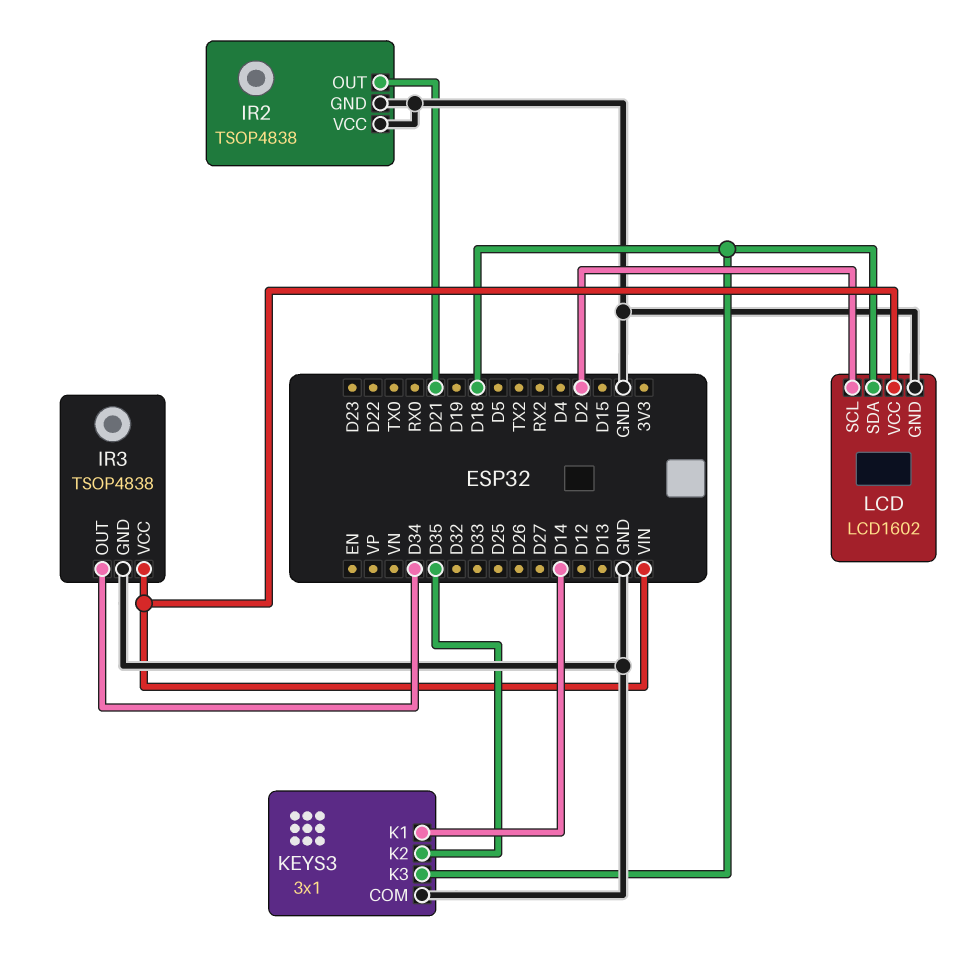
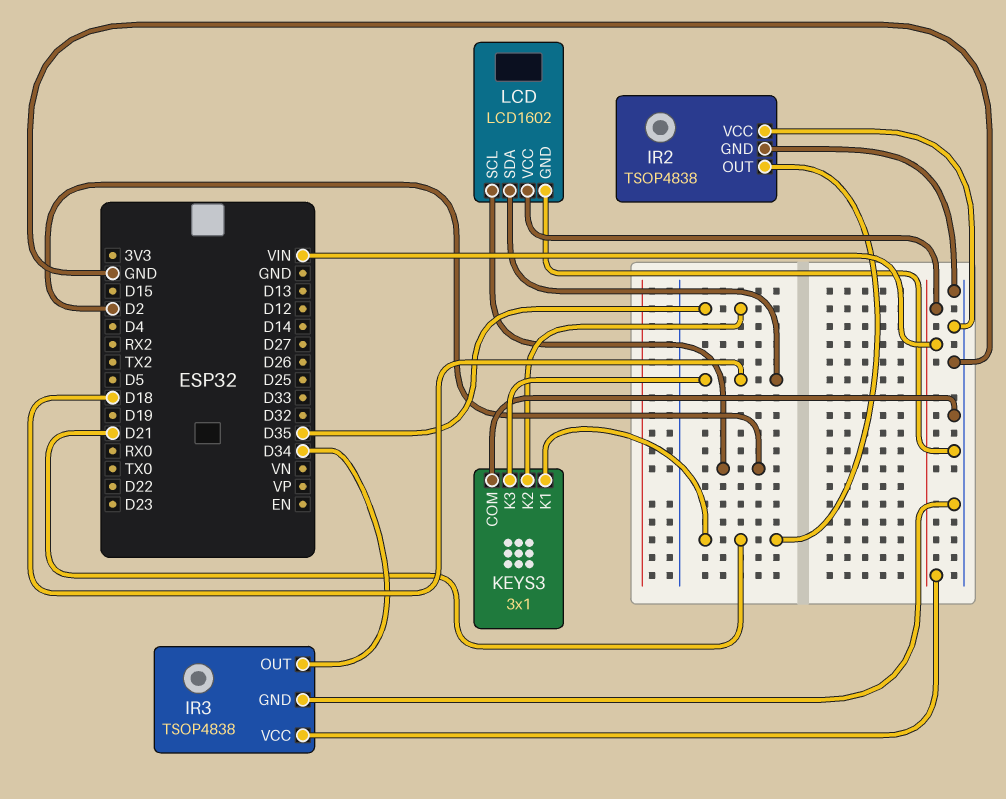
KEYS3 pin K1: D14 -> D21

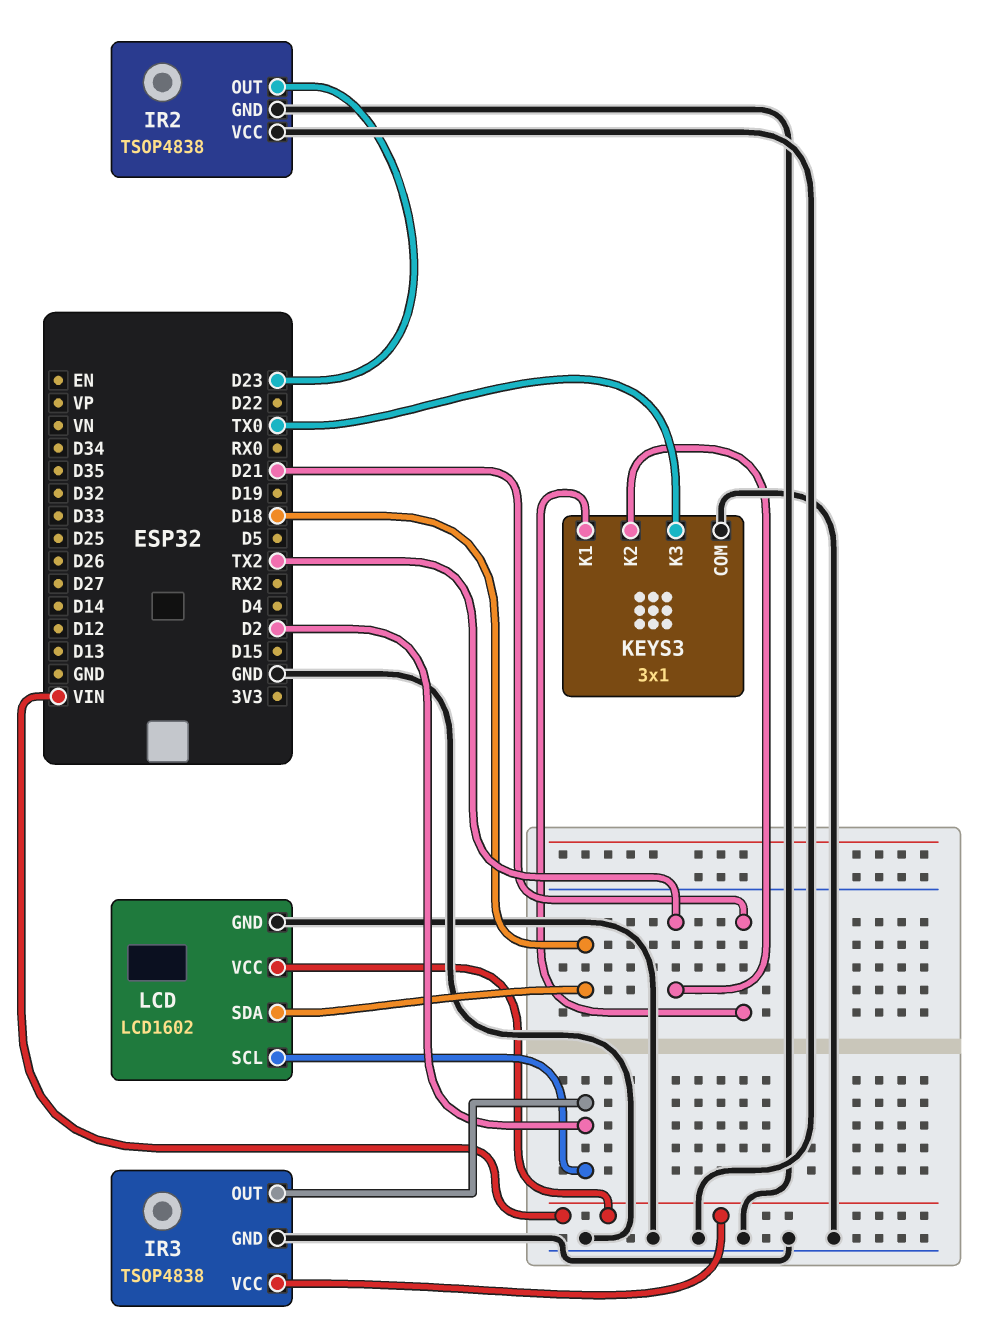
IR2 pin OUT: D21 -> D23
IR3 pin OUT: D34 -> D2
KEYS3 pin K2: D35 -> TX2
KEYS3 pin K3: D18 -> TX0

